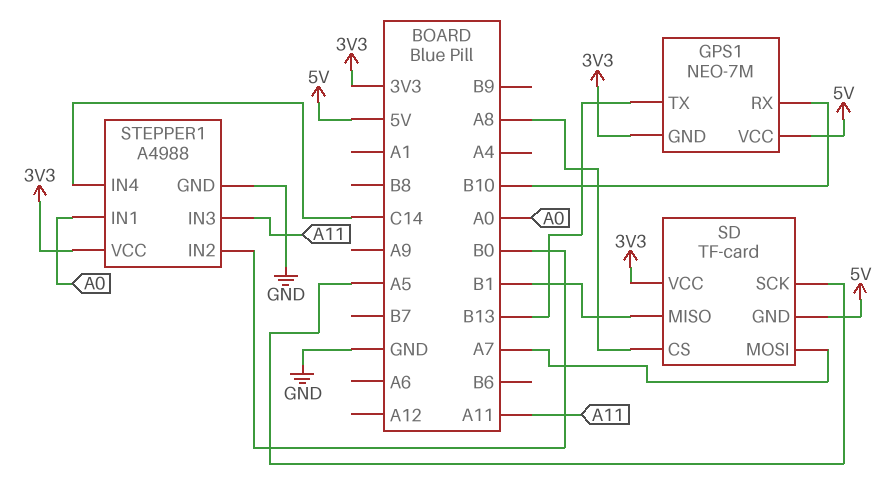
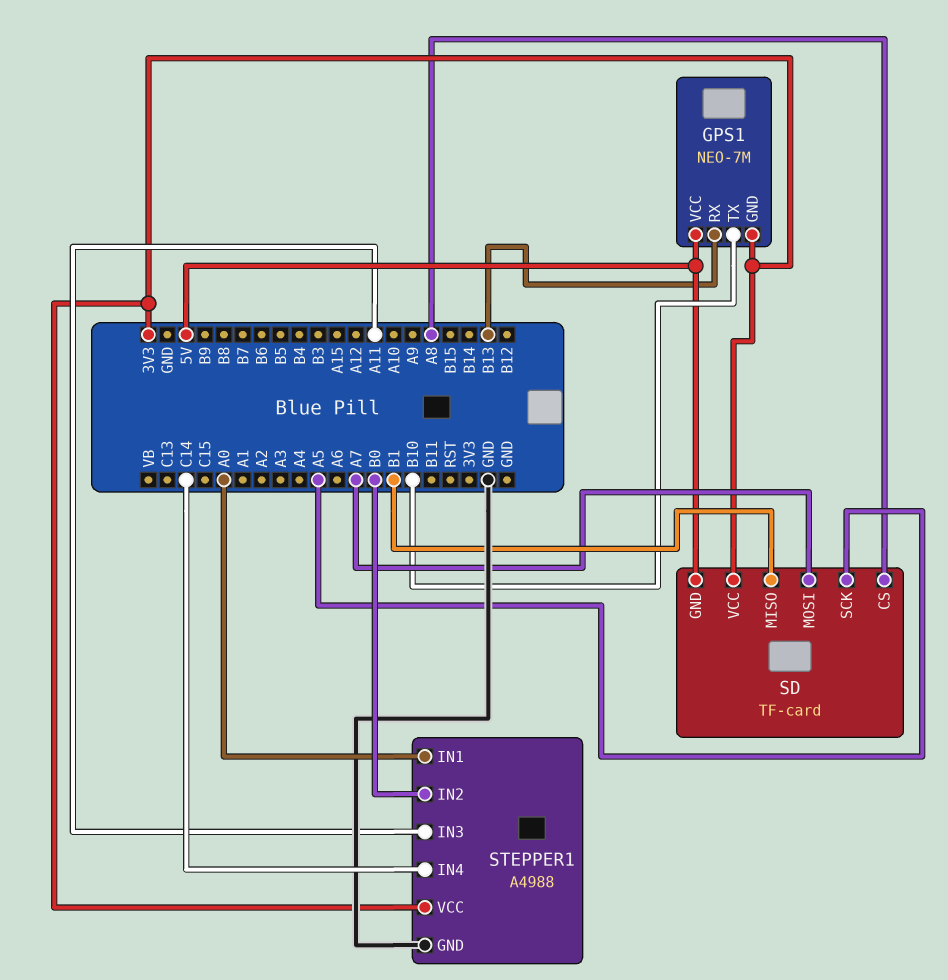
GPS1 pin RX: B10 -> B13
GPS1 pin TX: B13 -> B10

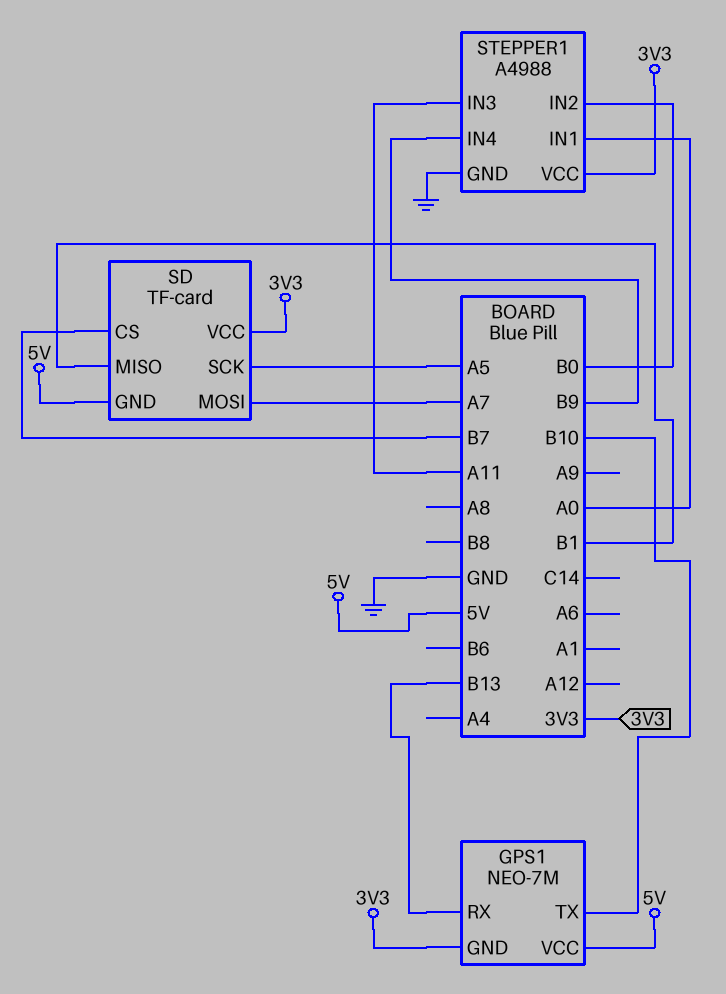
SD pin CS: A8 -> B7
STEPPER1 pin IN4: C14 -> B9

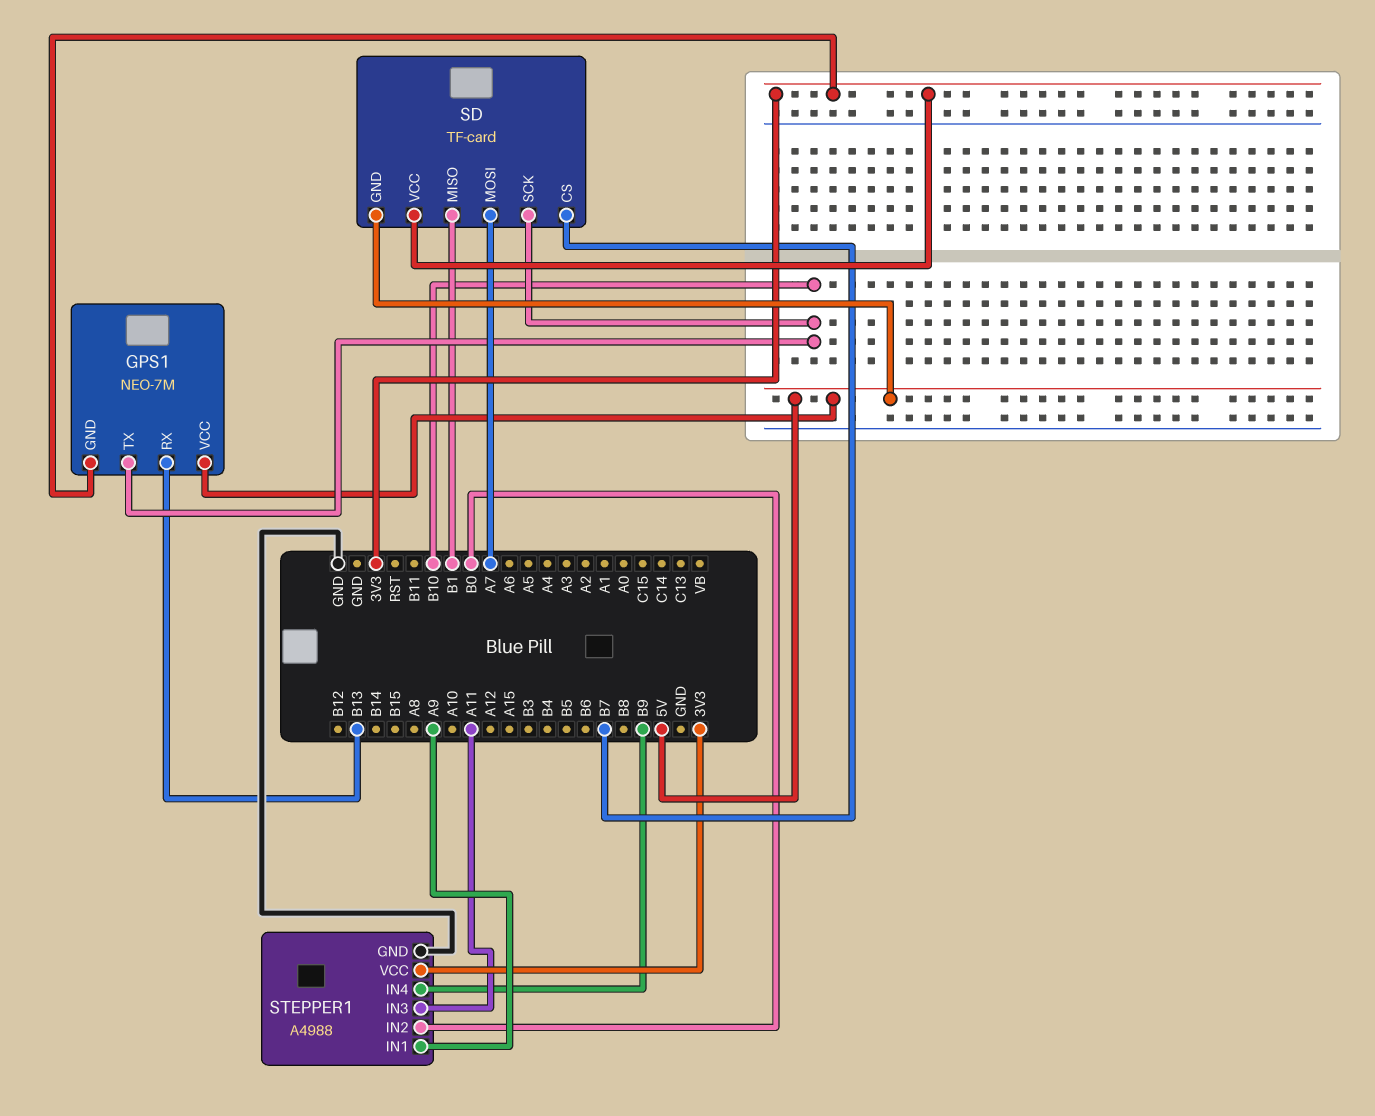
SD pin SCK: A5 -> B10
STEPPER1 pin IN1: A0 -> A9

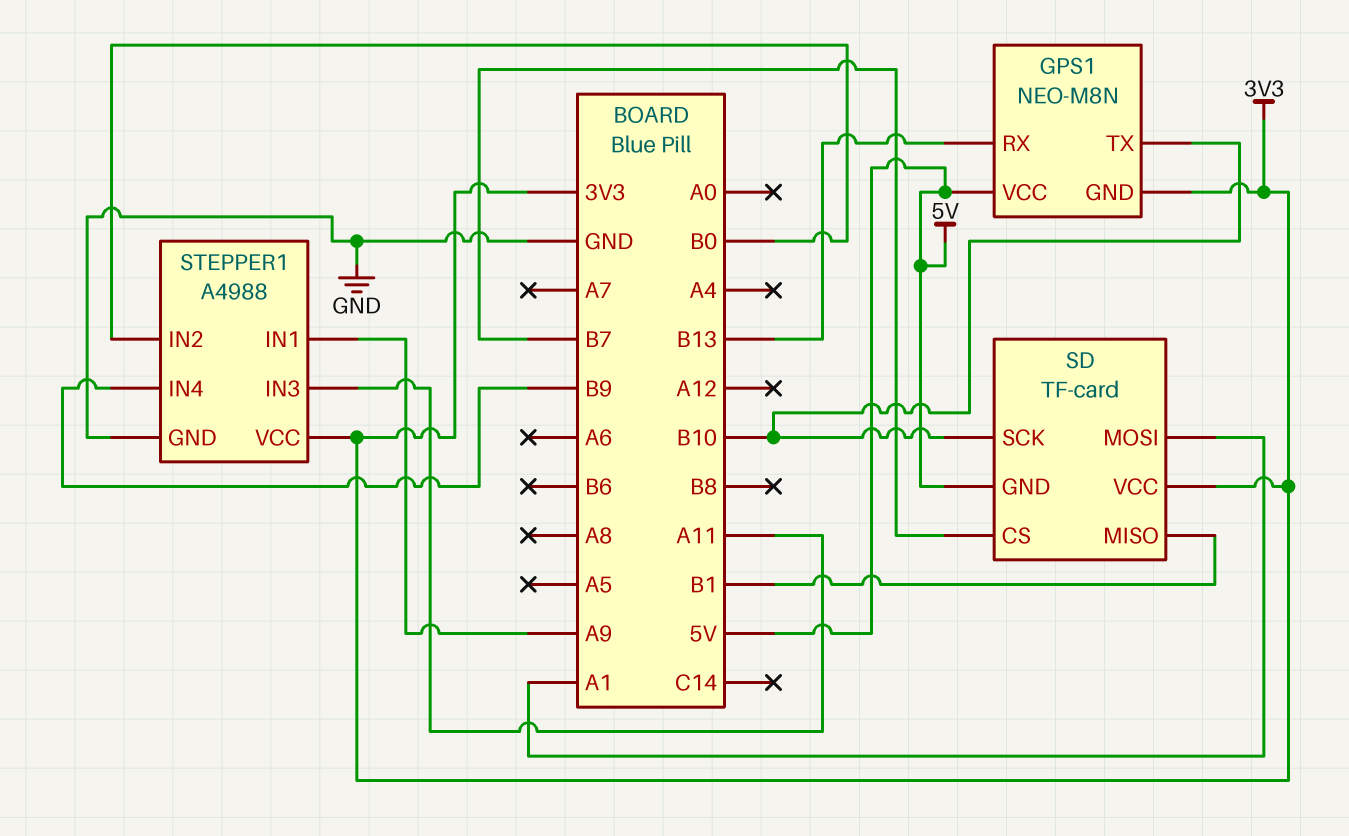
GPS1: NEO-7M -> NEO-M8N
SD pin MOSI: A7 -> A1

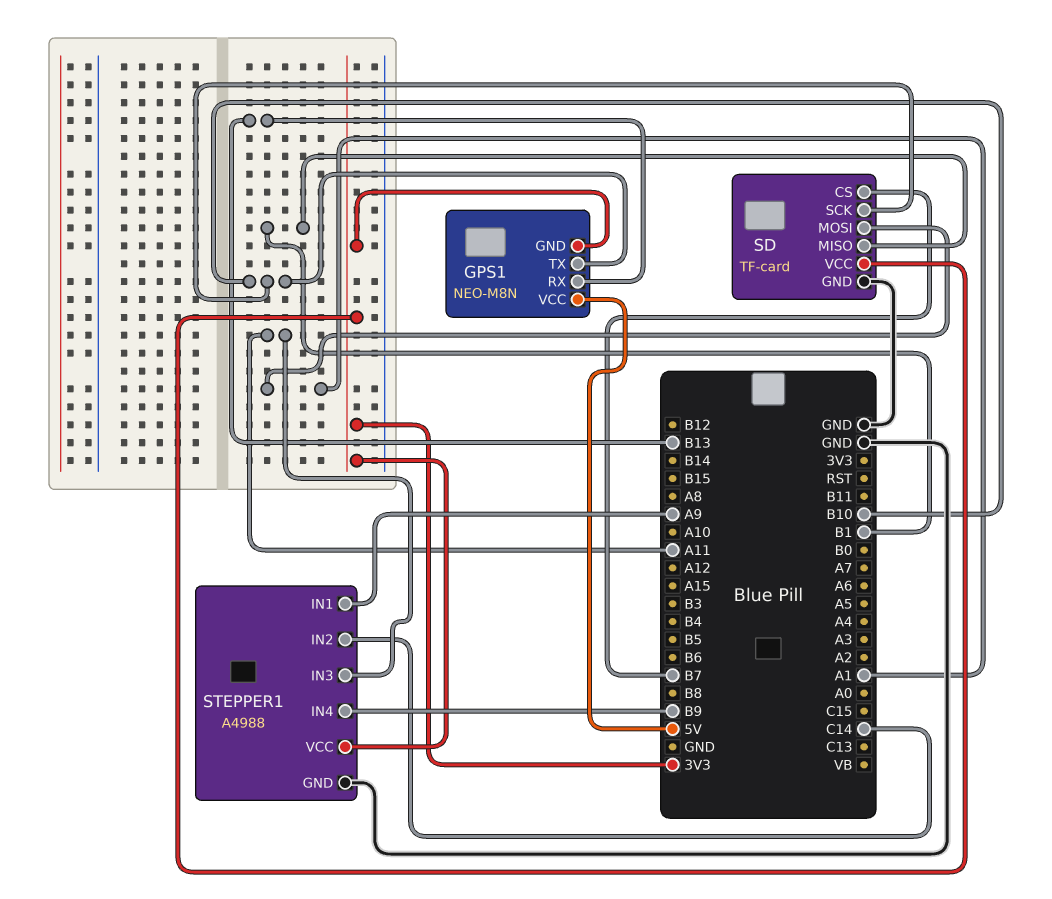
SD pin GND: 5V -> GND
STEPPER1 pin IN2: B0 -> C14

